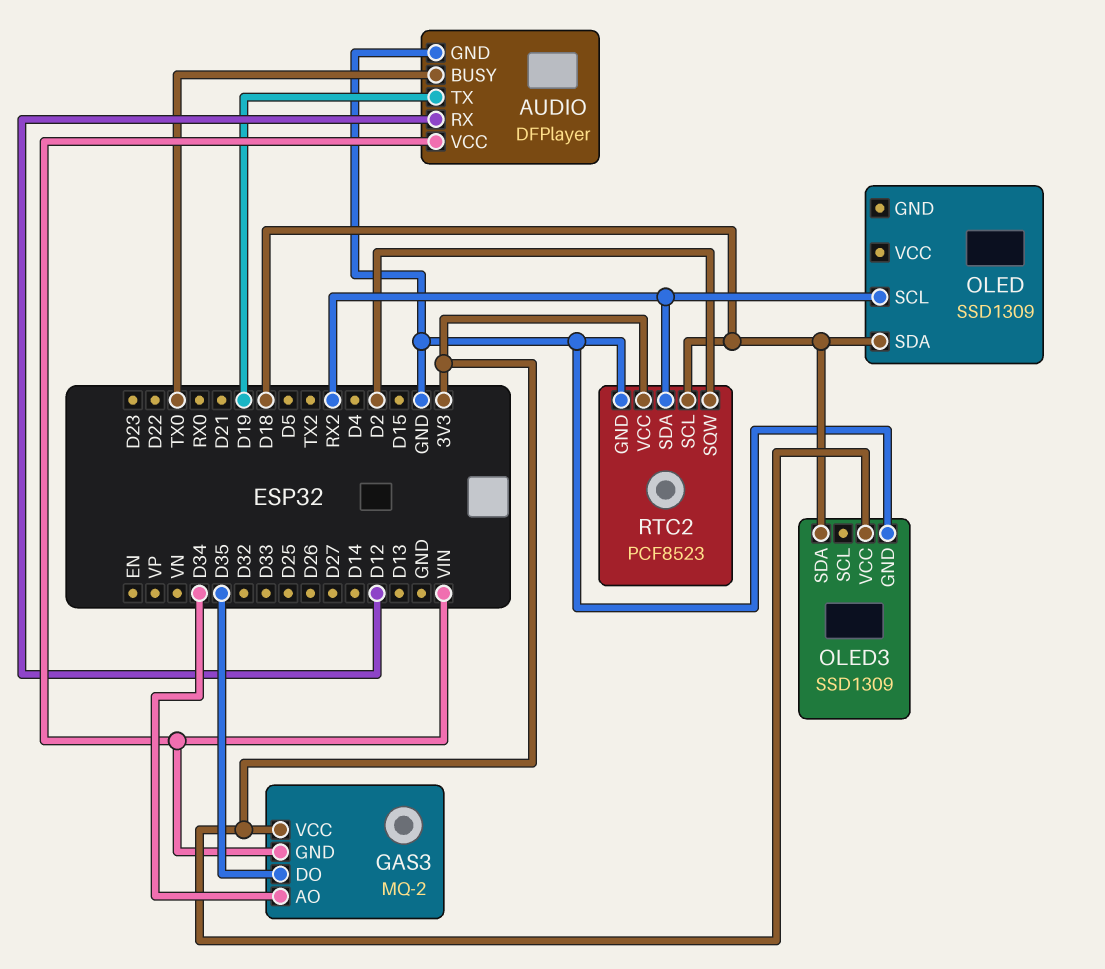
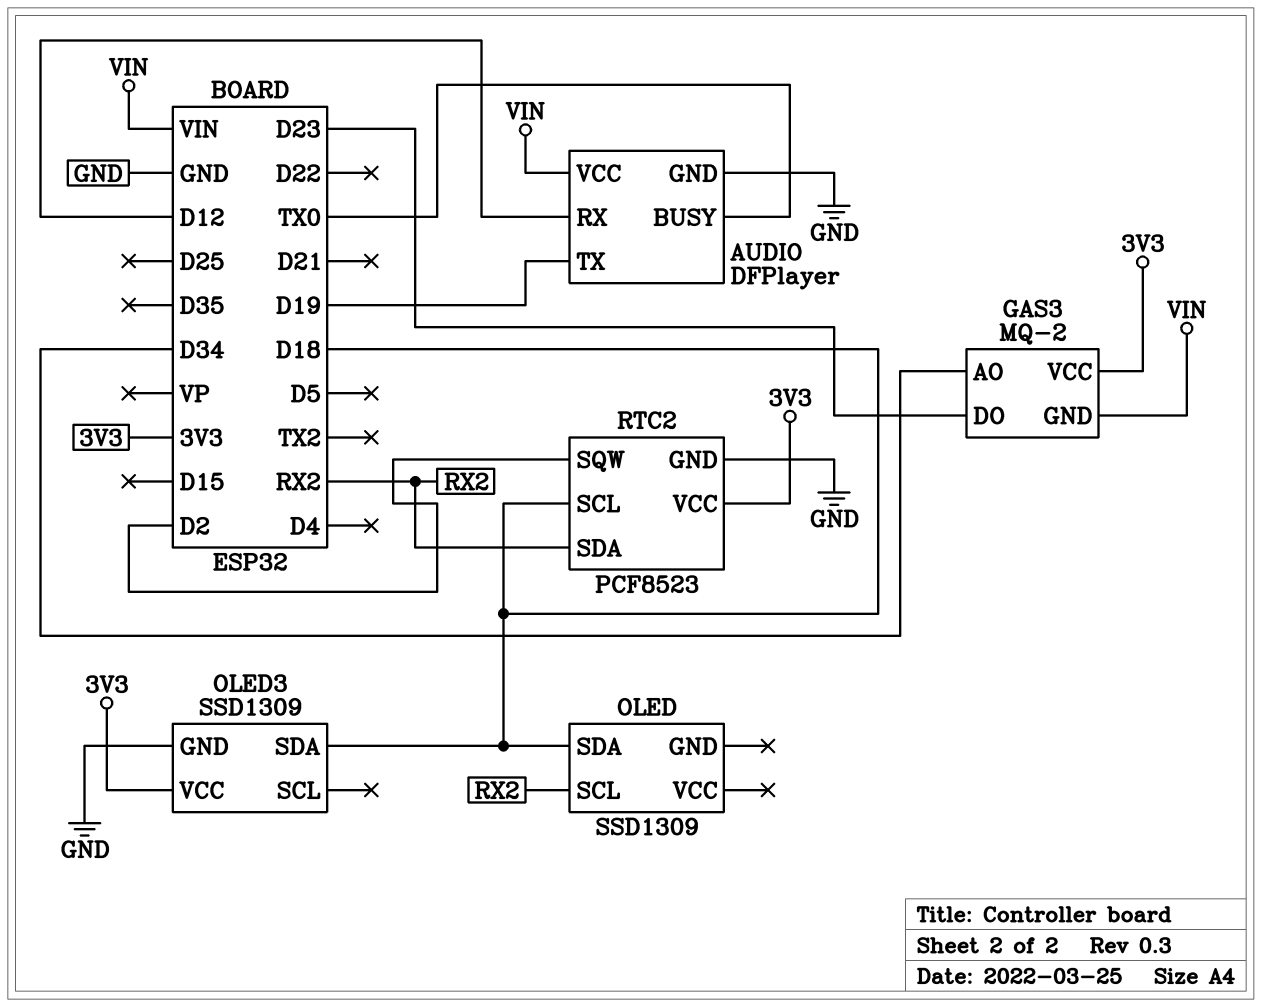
GAS3 pin DO: D35 -> D23

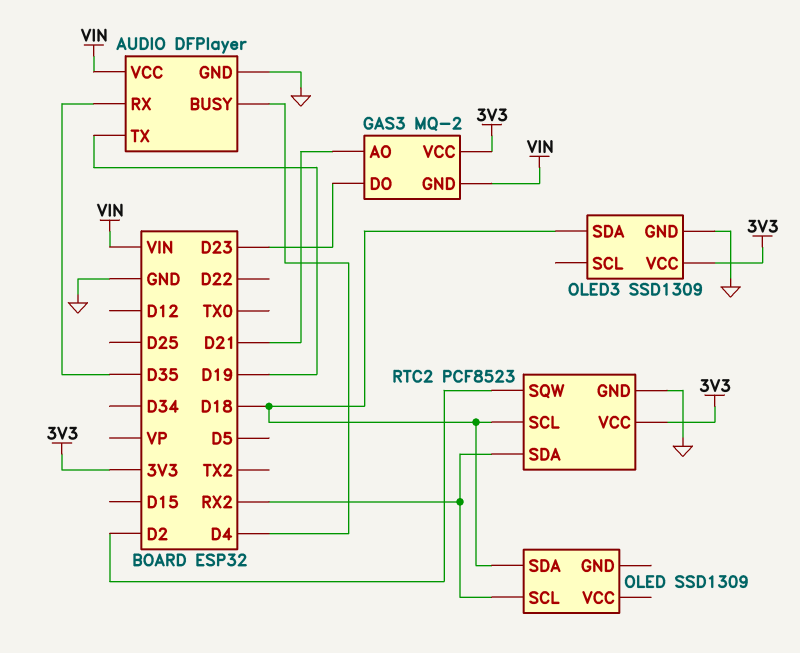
AUDIO pin BUSY: TX0 -> D4
AUDIO pin RX: D12 -> D35
GAS3 pin AO: D34 -> D21

